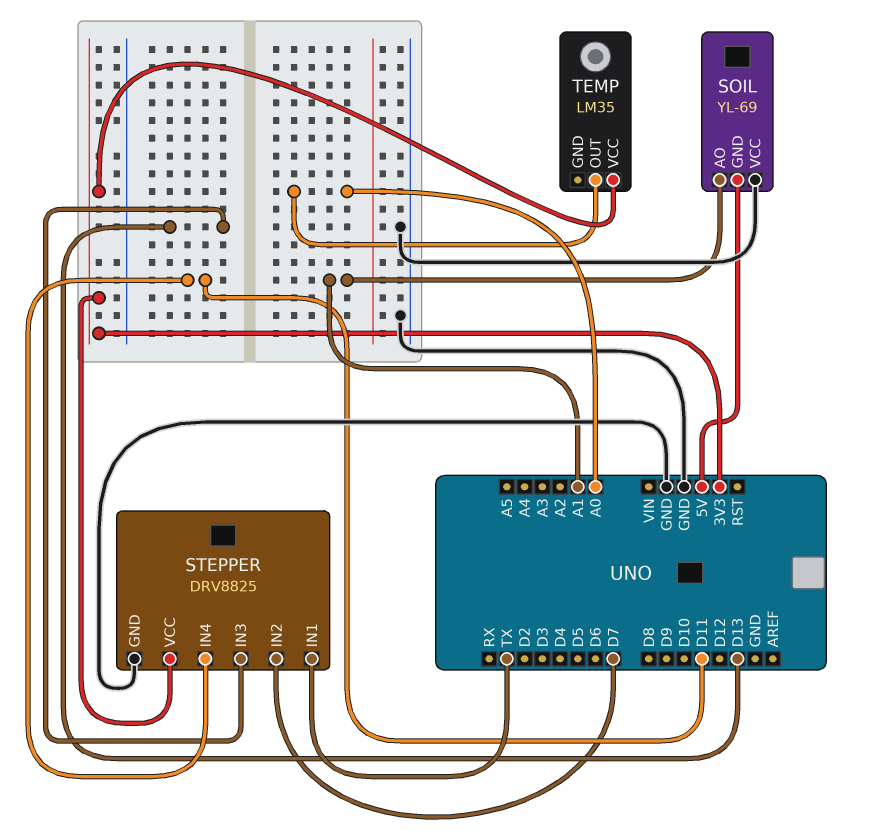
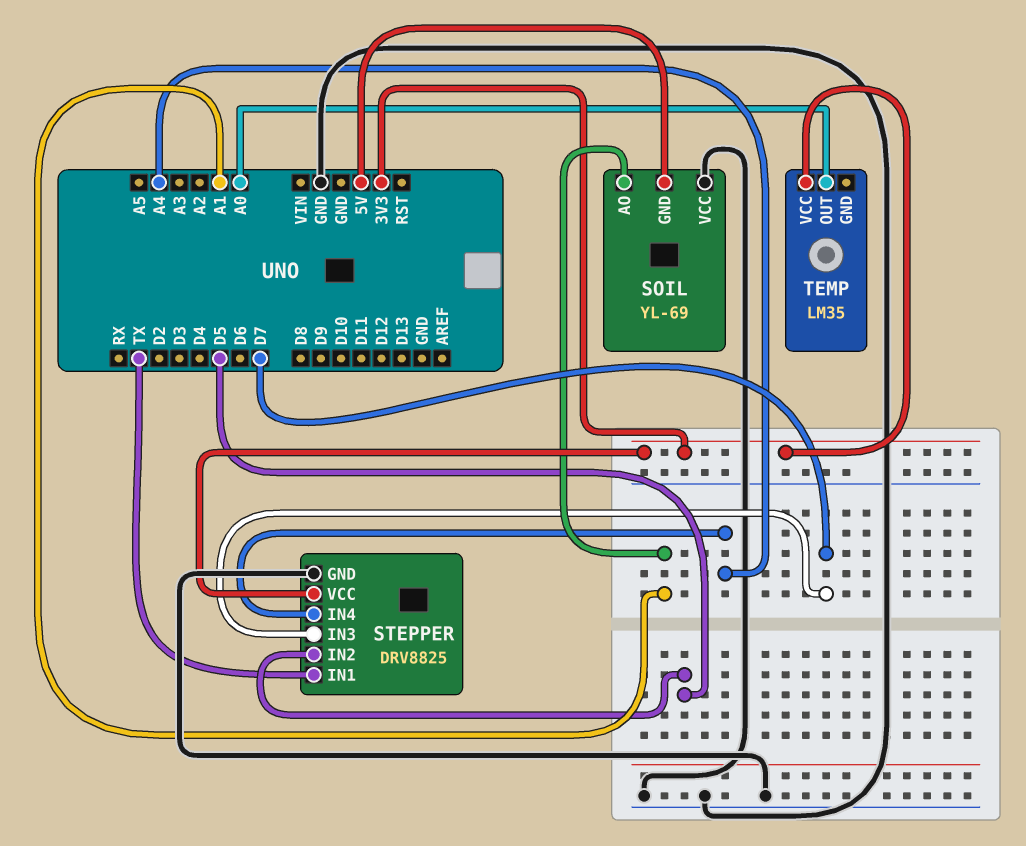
STEPPER pin IN2: D7 -> D5
STEPPER pin IN3: D13 -> D7
STEPPER pin IN4: D11 -> A4

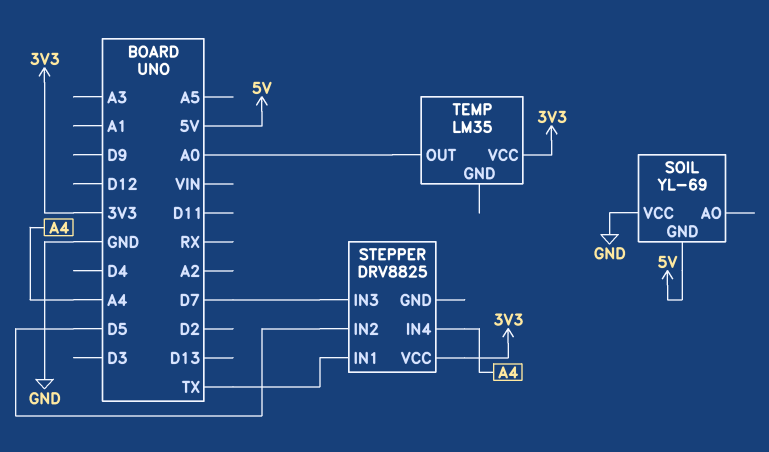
SOIL pin AO: A1 -> none
STEPPER pin GND: GND -> none

